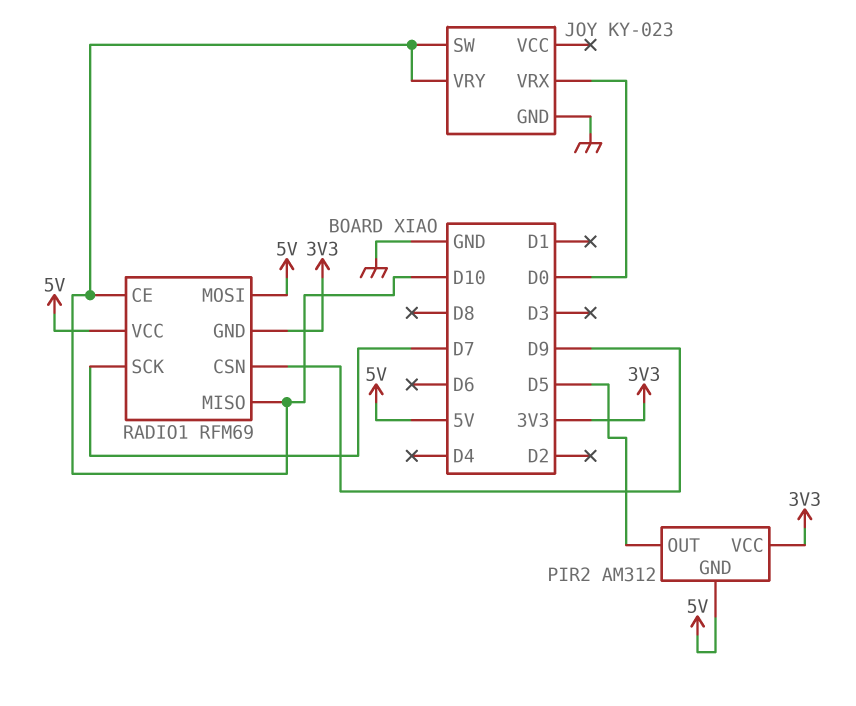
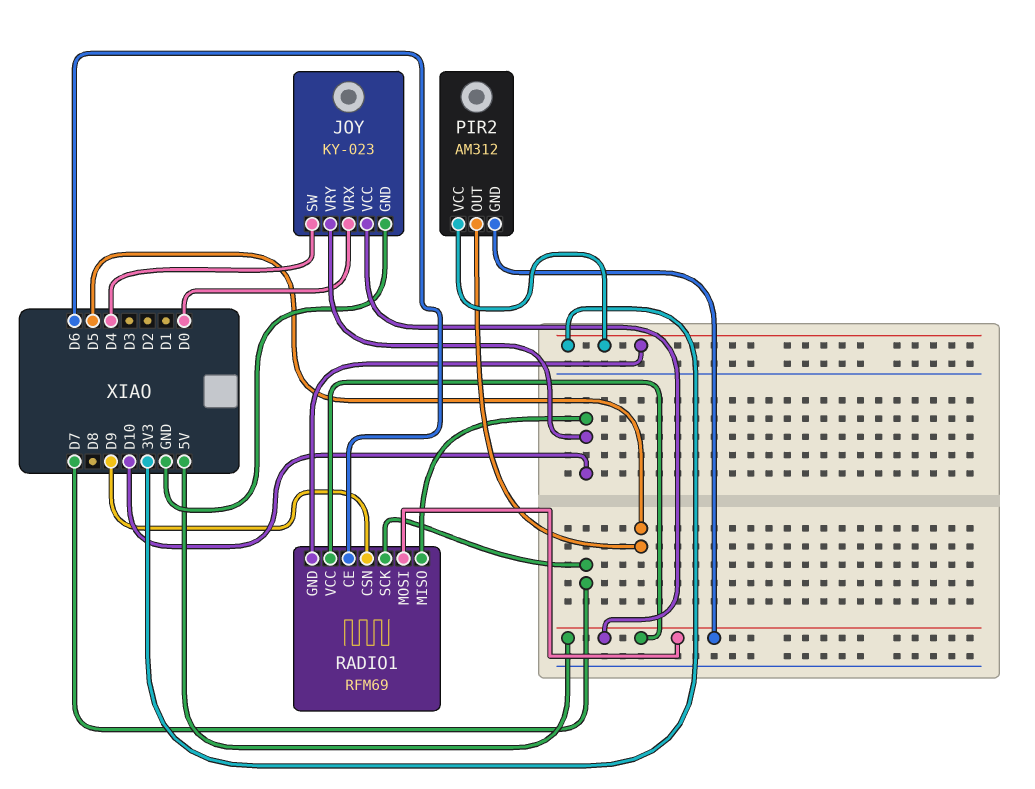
JOY pin SW: D10 -> D4
JOY pin VCC: none -> 5V
RADIO1 pin CE: D10 -> D6

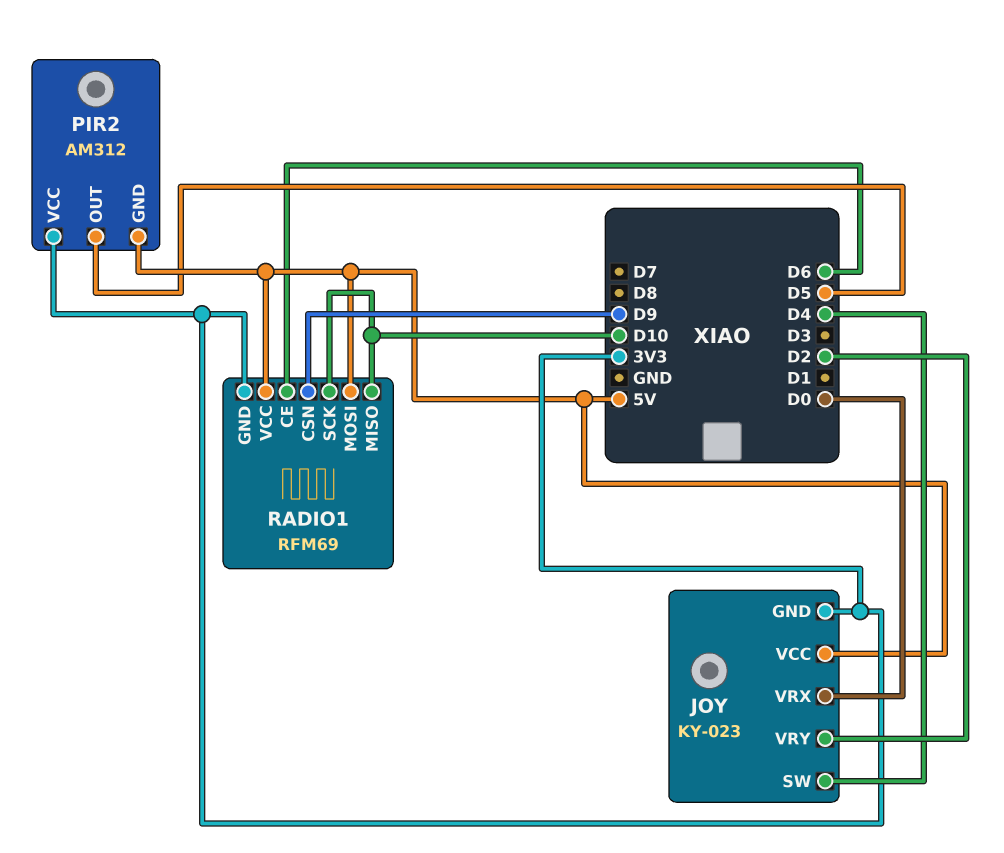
JOY pin GND: GND -> 3V3
JOY pin VRY: D10 -> D2
RADIO1 pin SCK: D7 -> D10

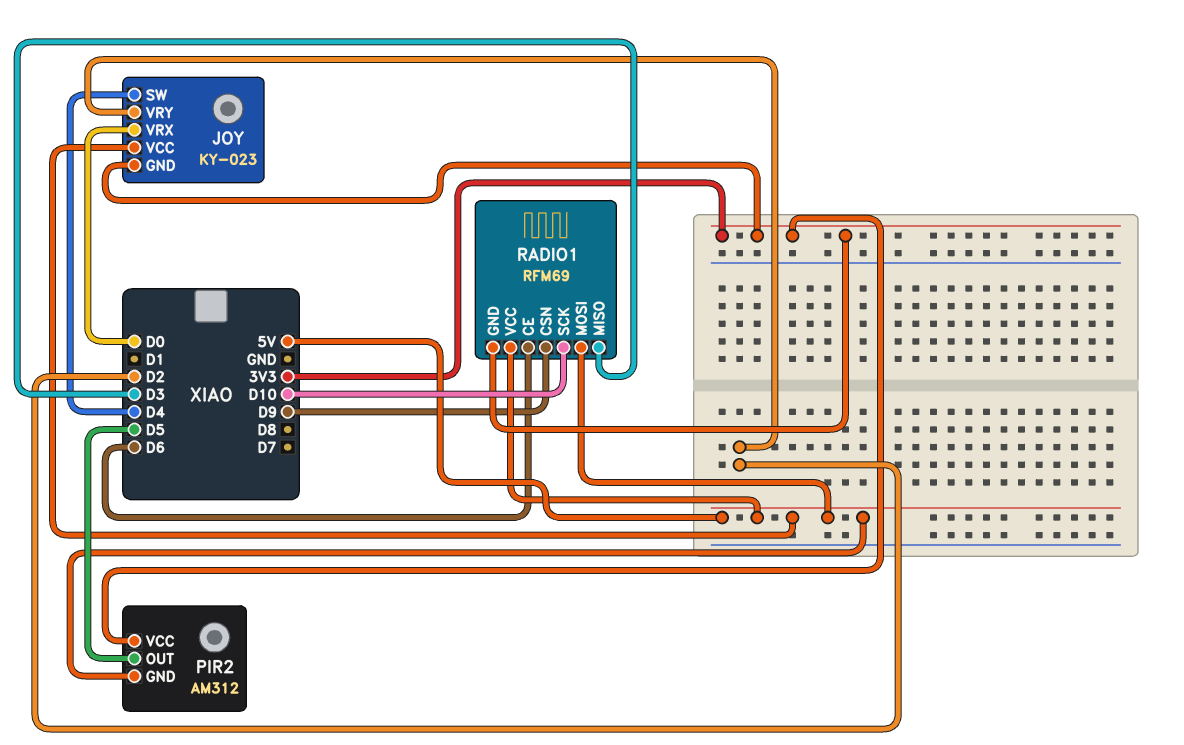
RADIO1 pin MISO: D10 -> D3

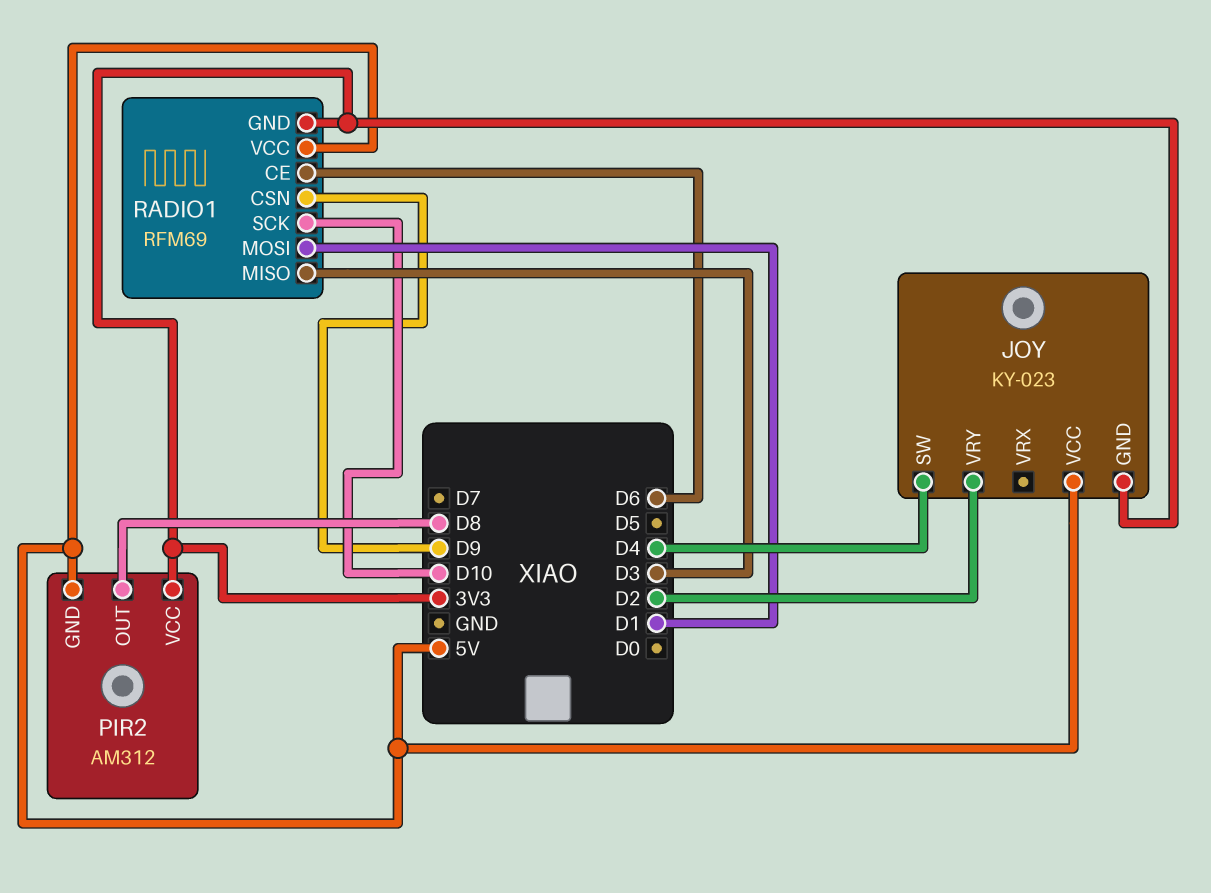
JOY pin VRX: D0 -> none
PIR2 pin OUT: D5 -> D8
RADIO1 pin MOSI: 5V -> D1

